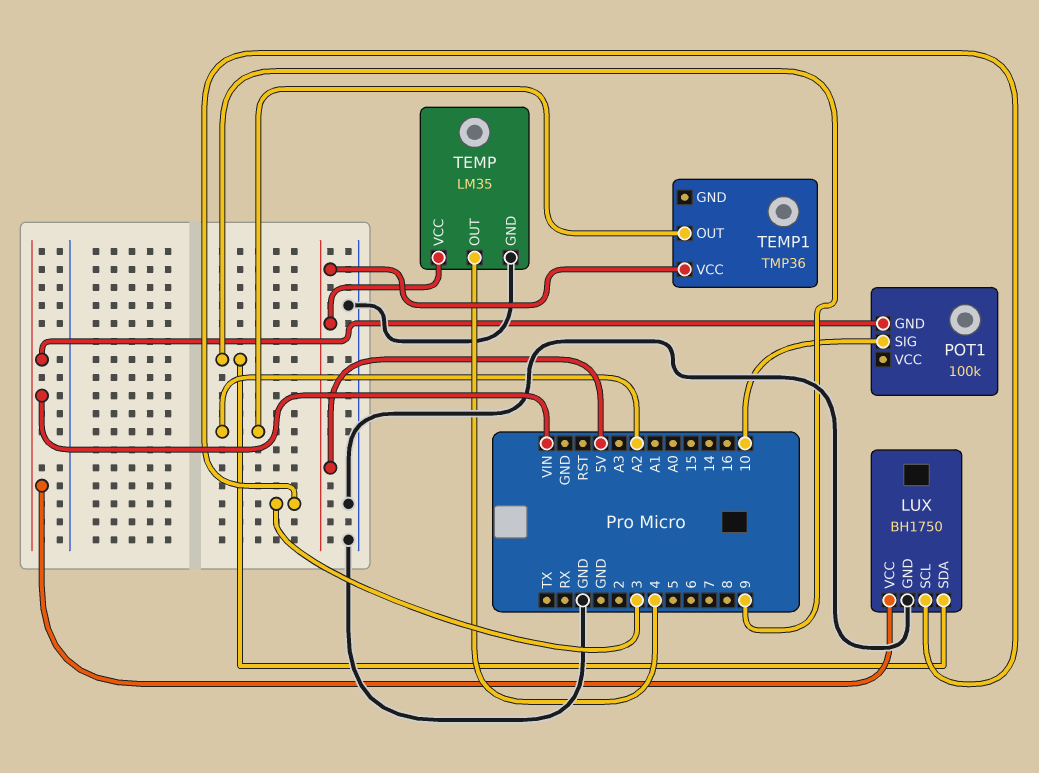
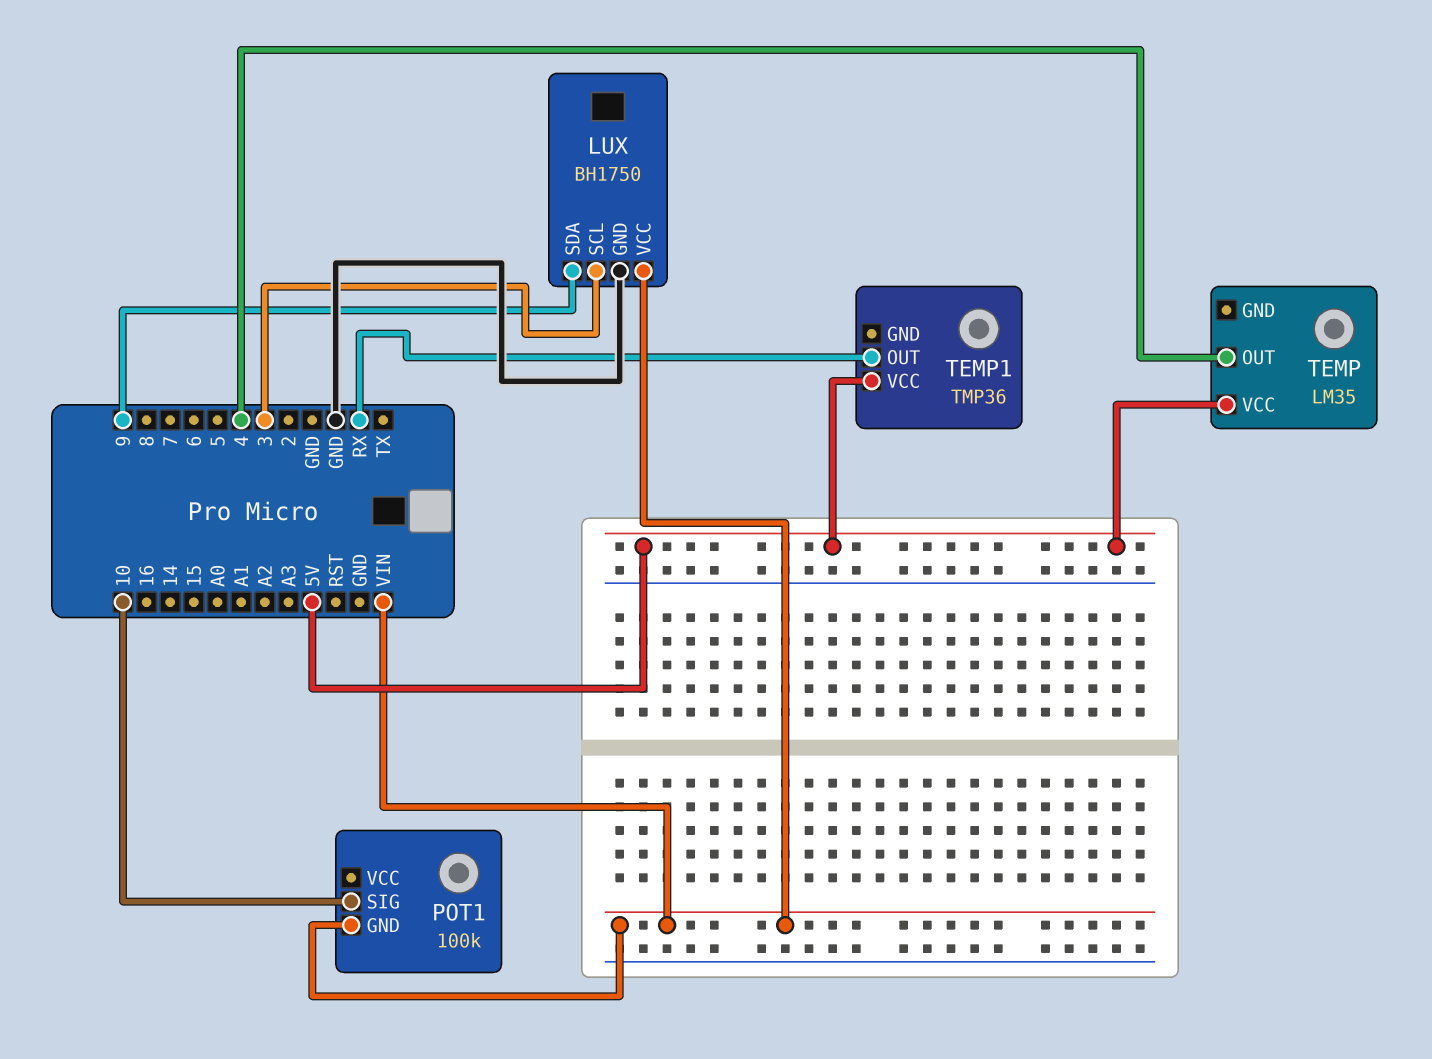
TEMP pin GND: GND -> none
TEMP1 pin OUT: A2 -> RX

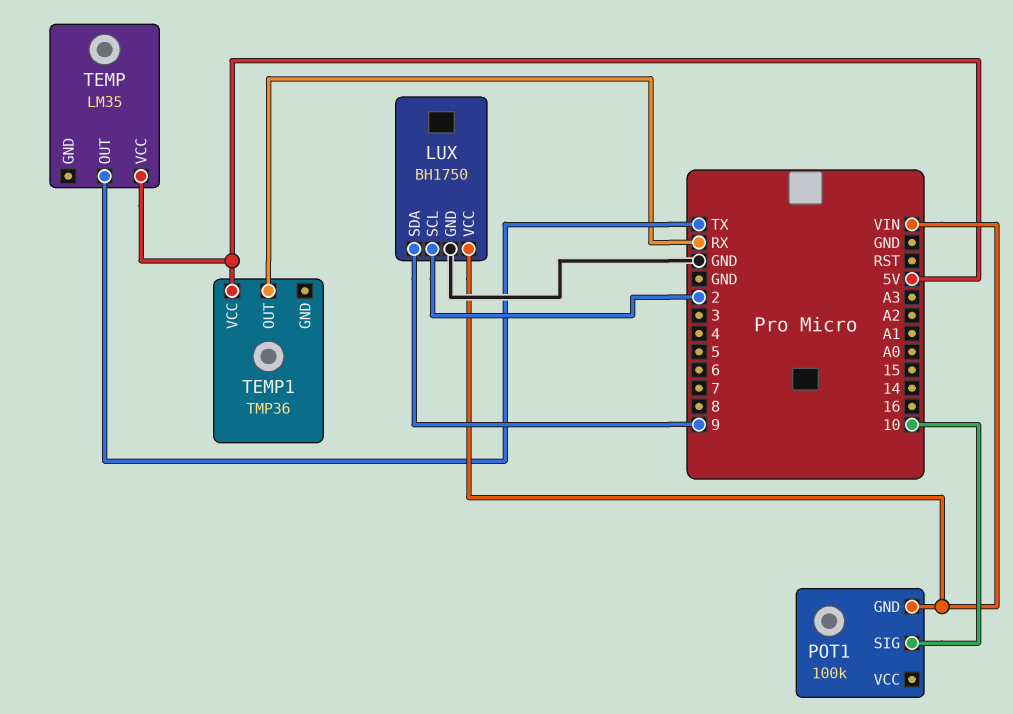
LUX pin SCL: 3 -> 2
TEMP pin OUT: 4 -> TX

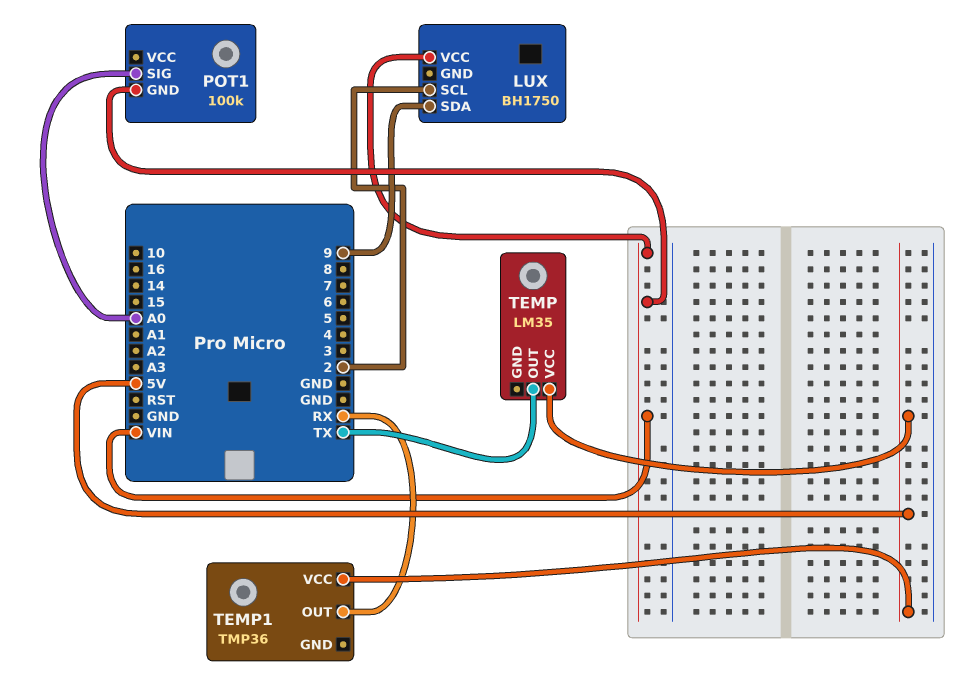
LUX pin GND: GND -> none
POT1 pin SIG: 10 -> A0

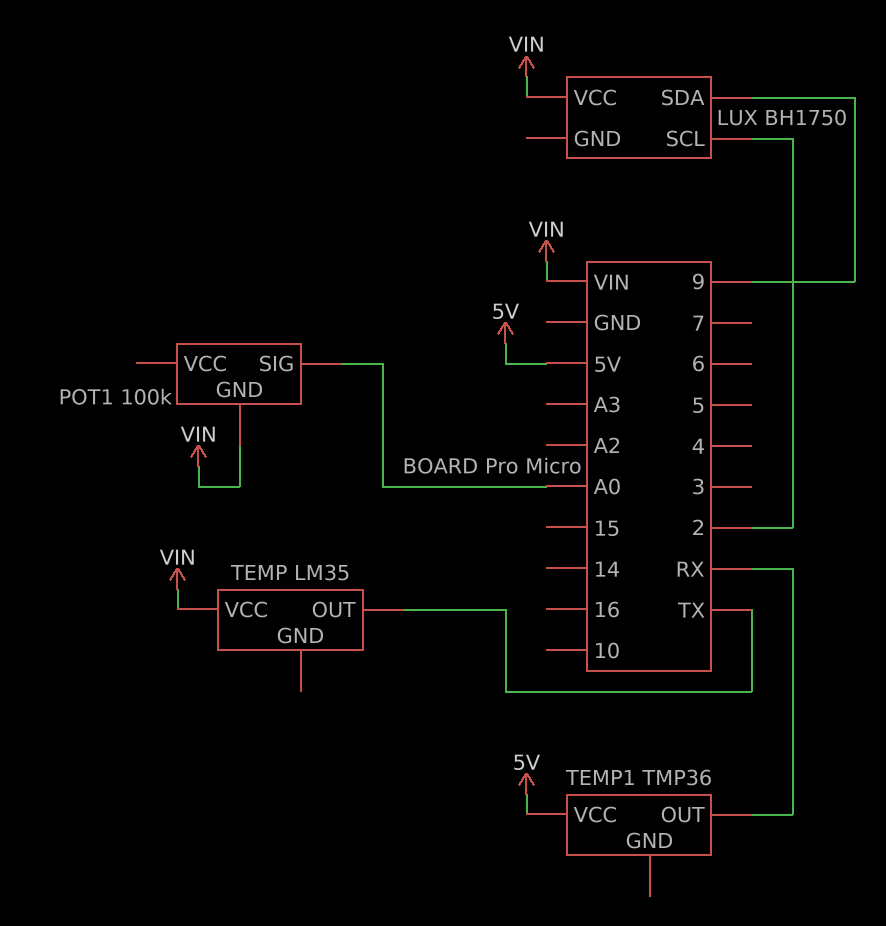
TEMP pin VCC: 5V -> VIN

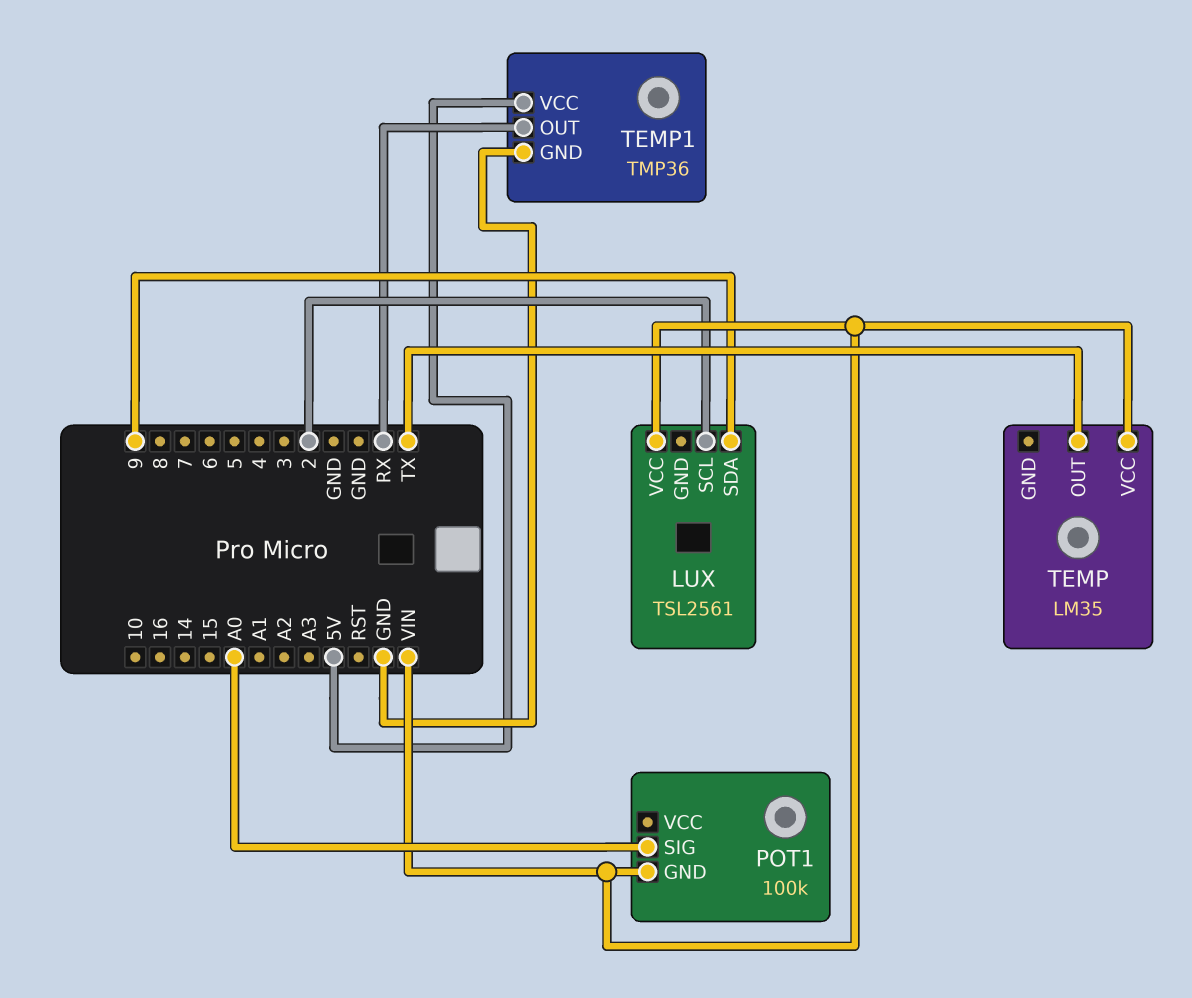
LUX: BH1750 -> TSL2561
TEMP1 pin GND: none -> GND

